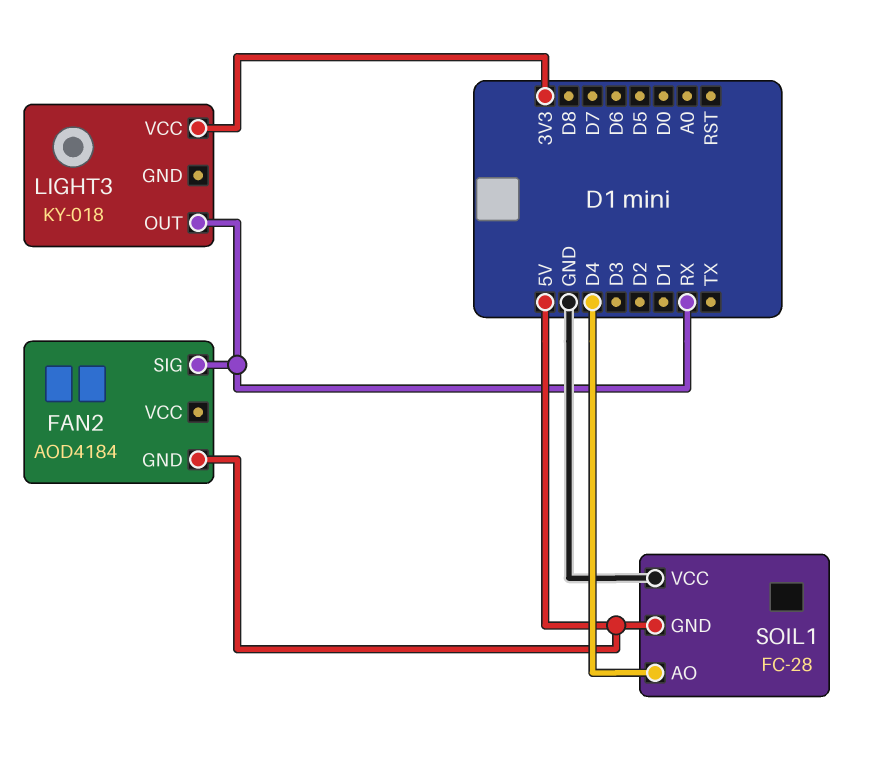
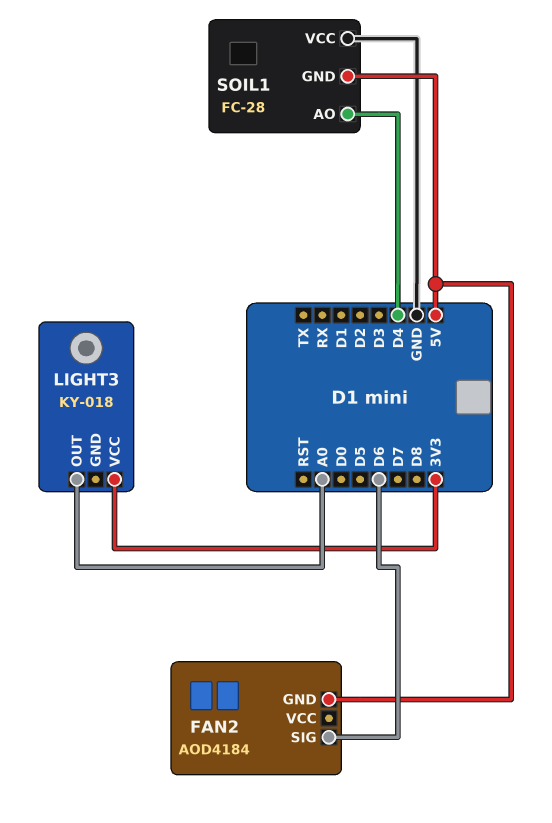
FAN2 pin SIG: RX -> D6
LIGHT3 pin OUT: RX -> A0

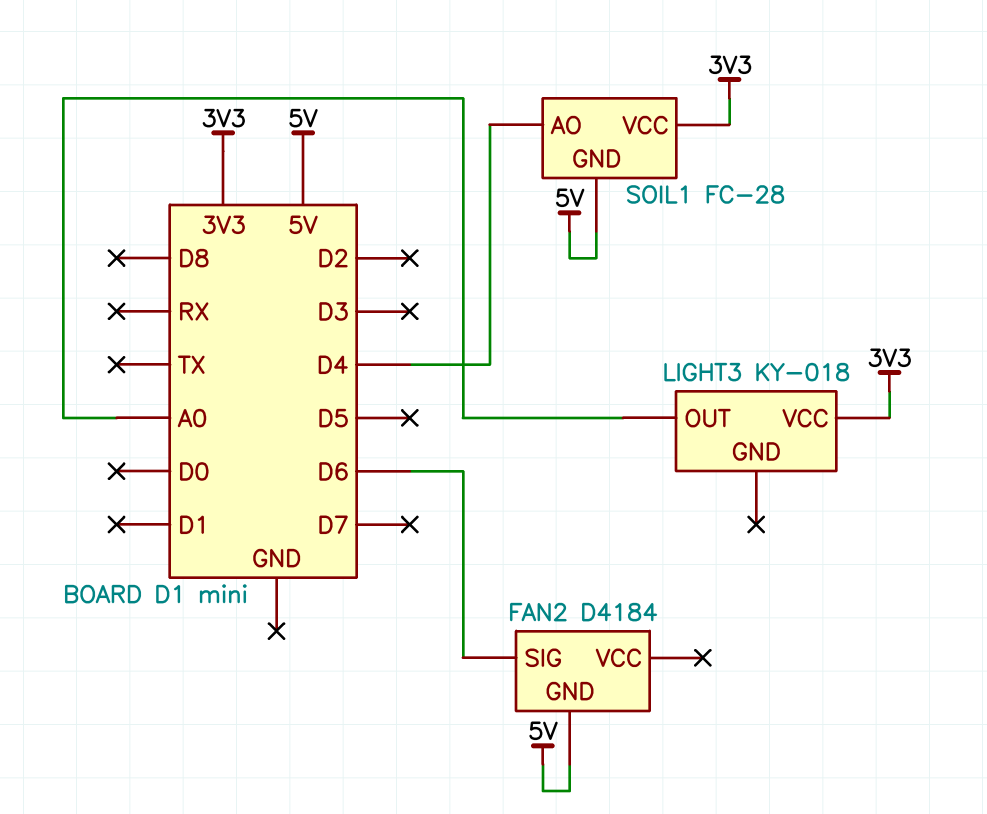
FAN2: AOD4184 -> D4184
SOIL1 pin VCC: GND -> 3V3

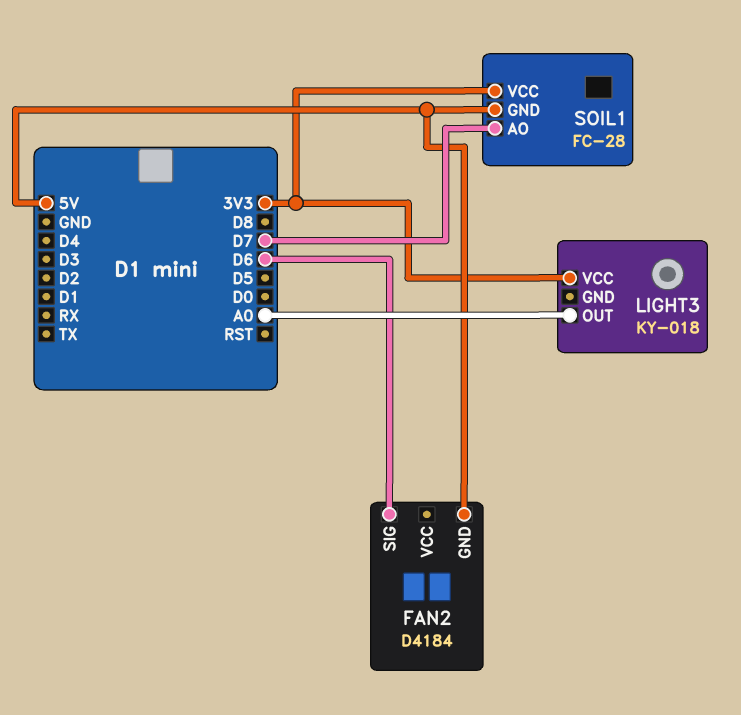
SOIL1 pin AO: D4 -> D7

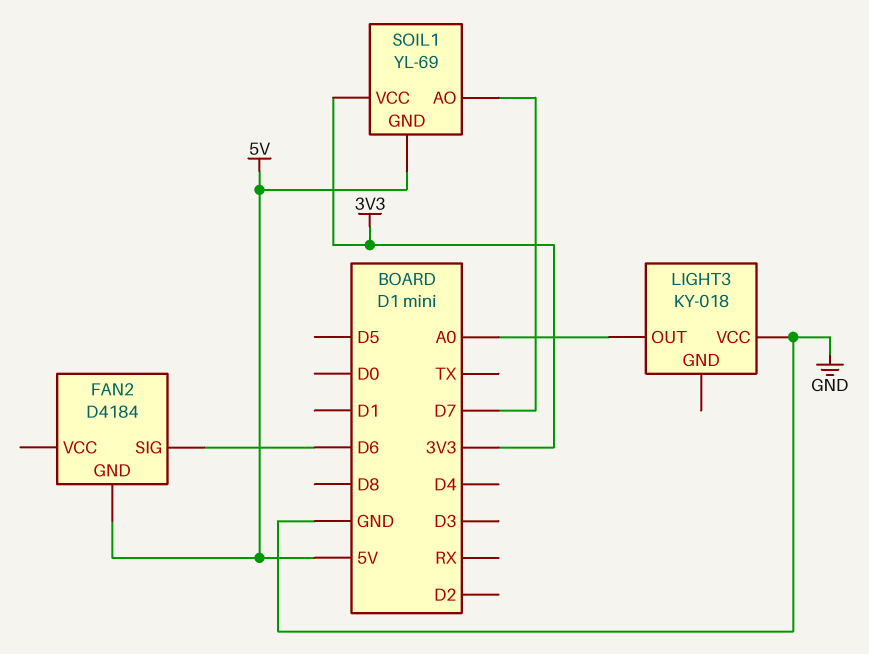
LIGHT3 pin VCC: 3V3 -> GND
SOIL1: FC-28 -> YL-69

